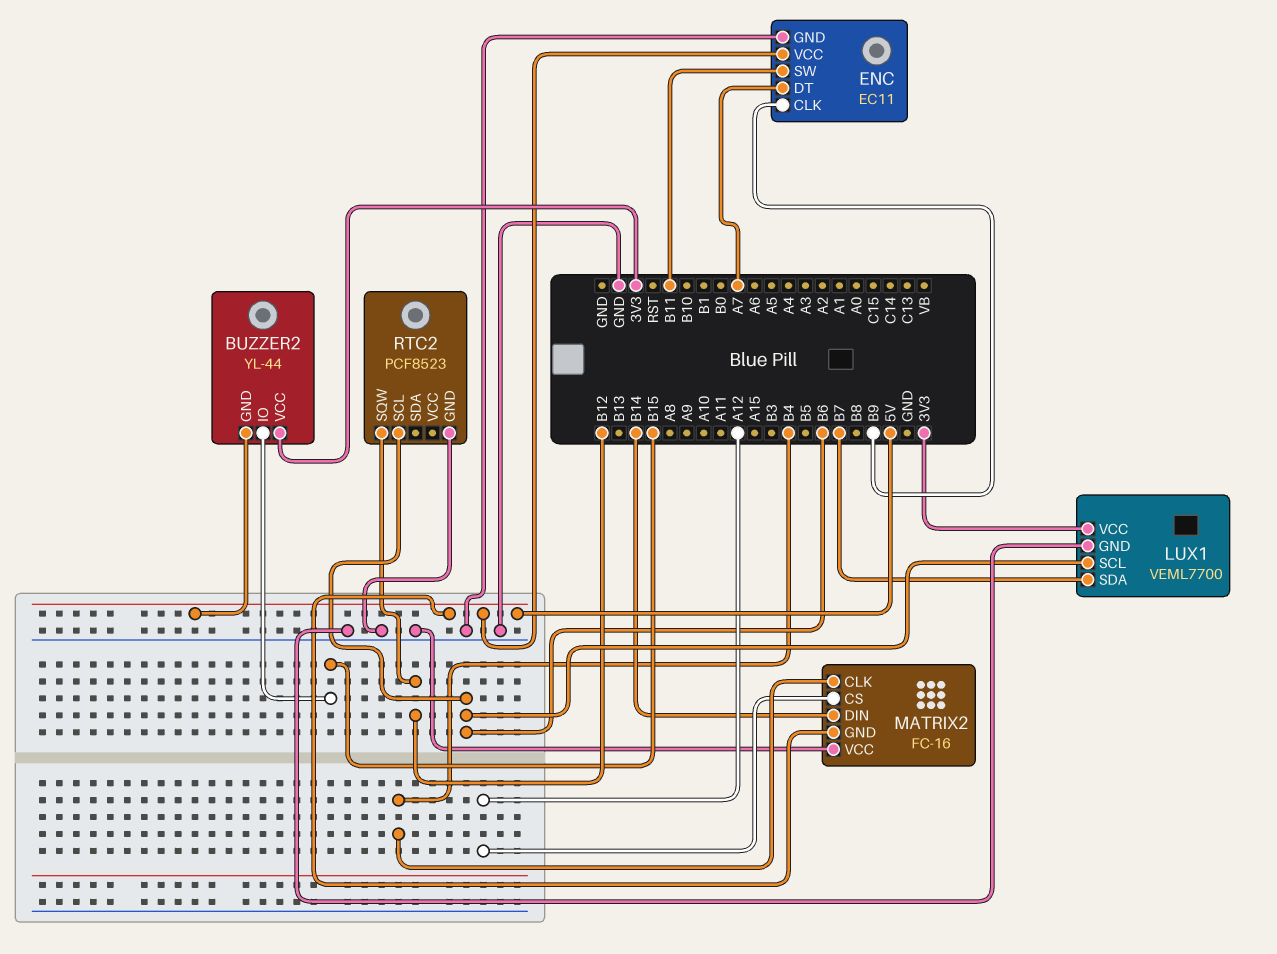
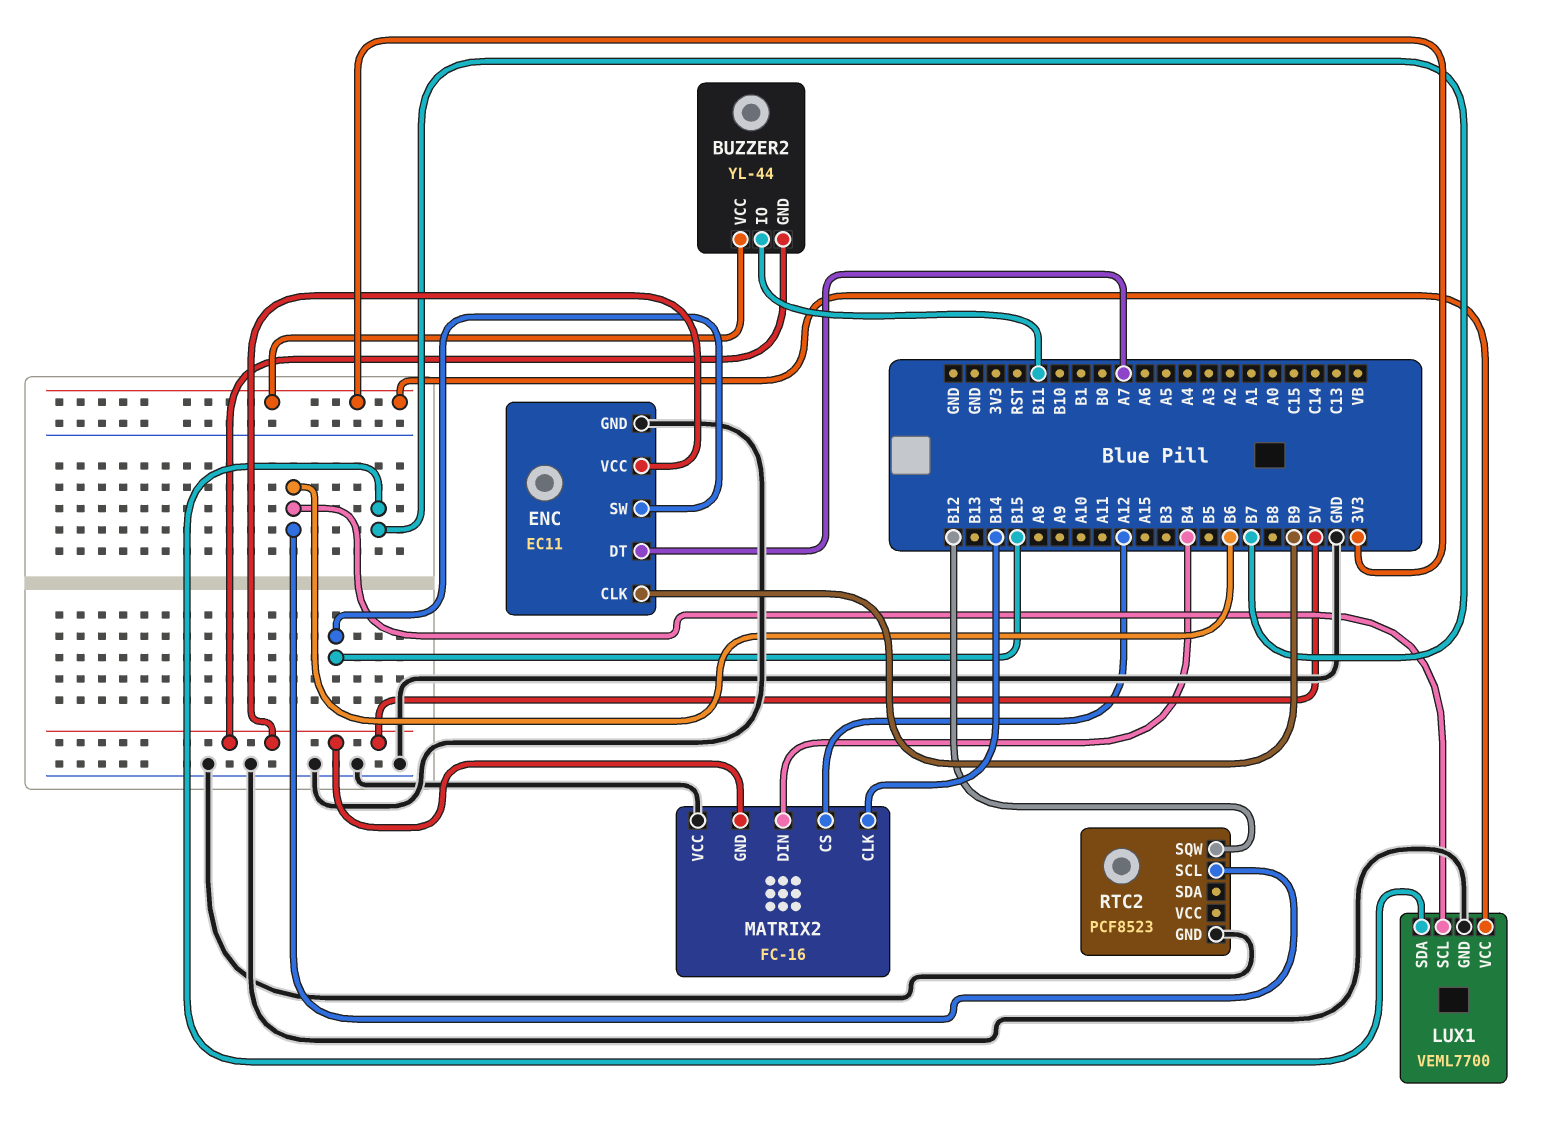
BUZZER2 pin IO: B15 -> B11
ENC pin SW: B11 -> B15
MATRIX2 pin CLK: B4 -> B14
MATRIX2 pin DIN: B14 -> B4

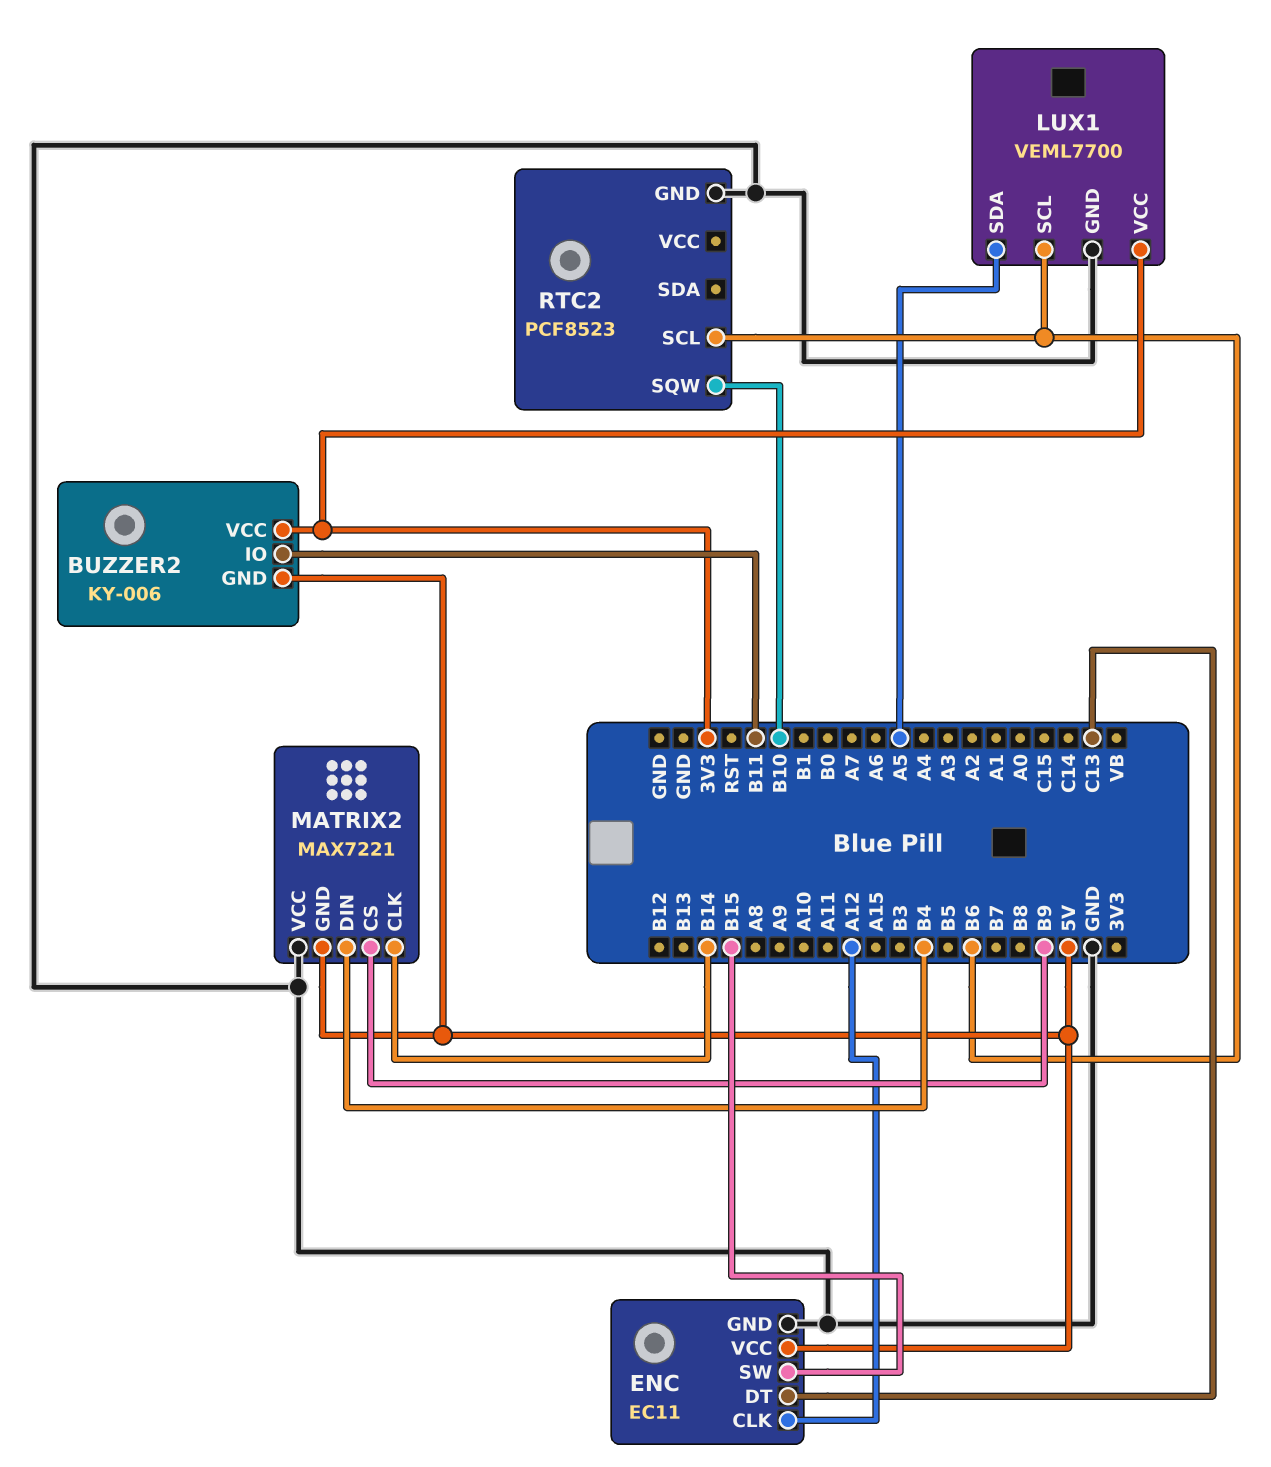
BUZZER2: YL-44 -> KY-006
ENC pin CLK: B9 -> A12
ENC pin DT: A7 -> C13
LUX1 pin SDA: B7 -> A5
MATRIX2: FC-16 -> MAX7221
MATRIX2 pin CS: A12 -> B9
RTC2 pin SQW: B12 -> B10

